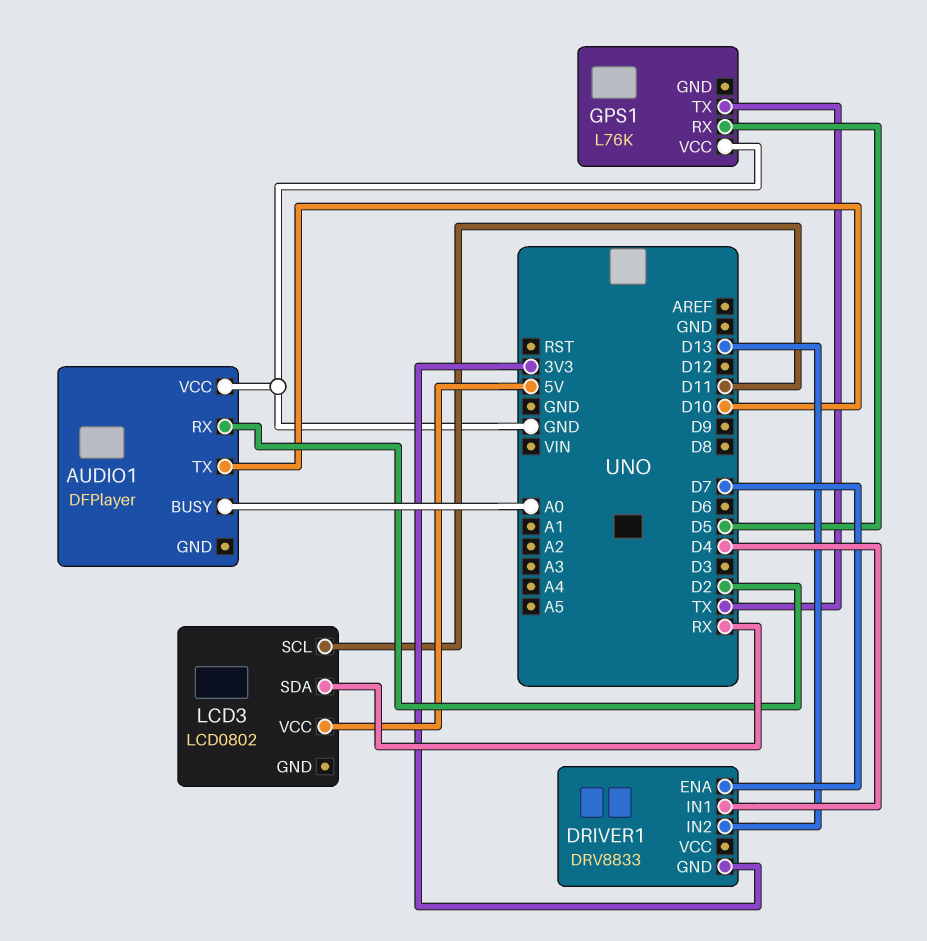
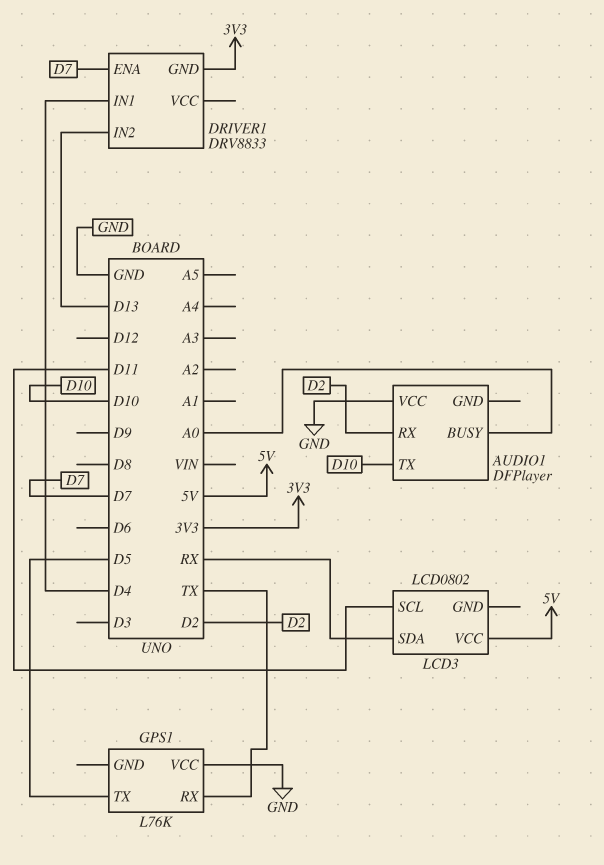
GPS1 pin RX: D5 -> TX
GPS1 pin TX: TX -> D5

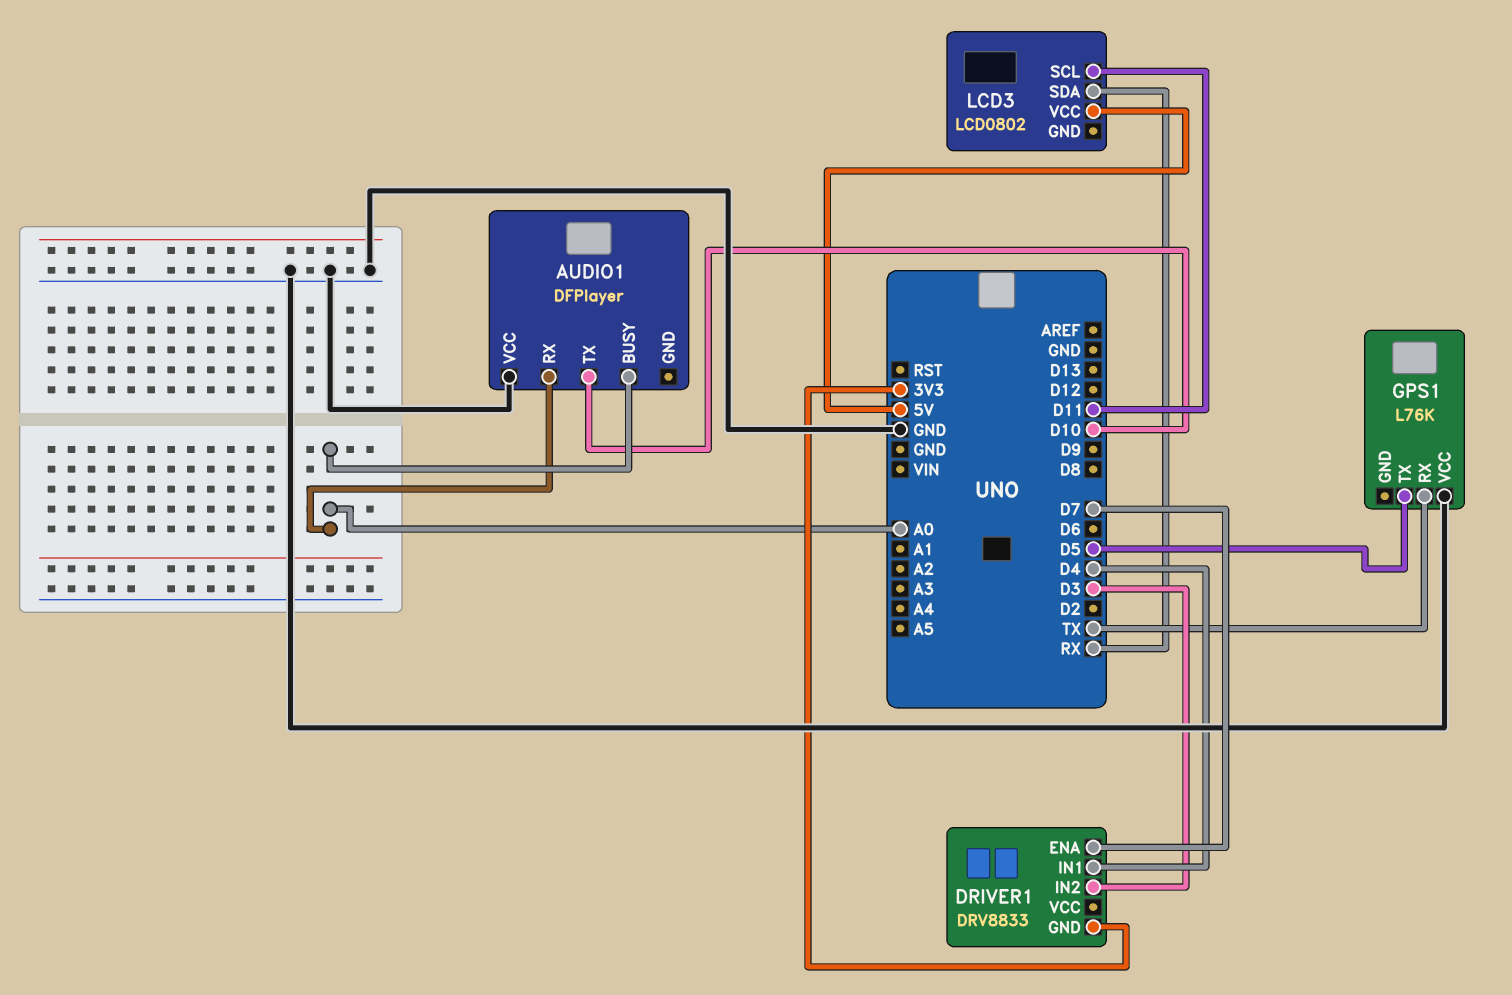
AUDIO1 pin RX: D2 -> A0
DRIVER1 pin IN2: D13 -> D3

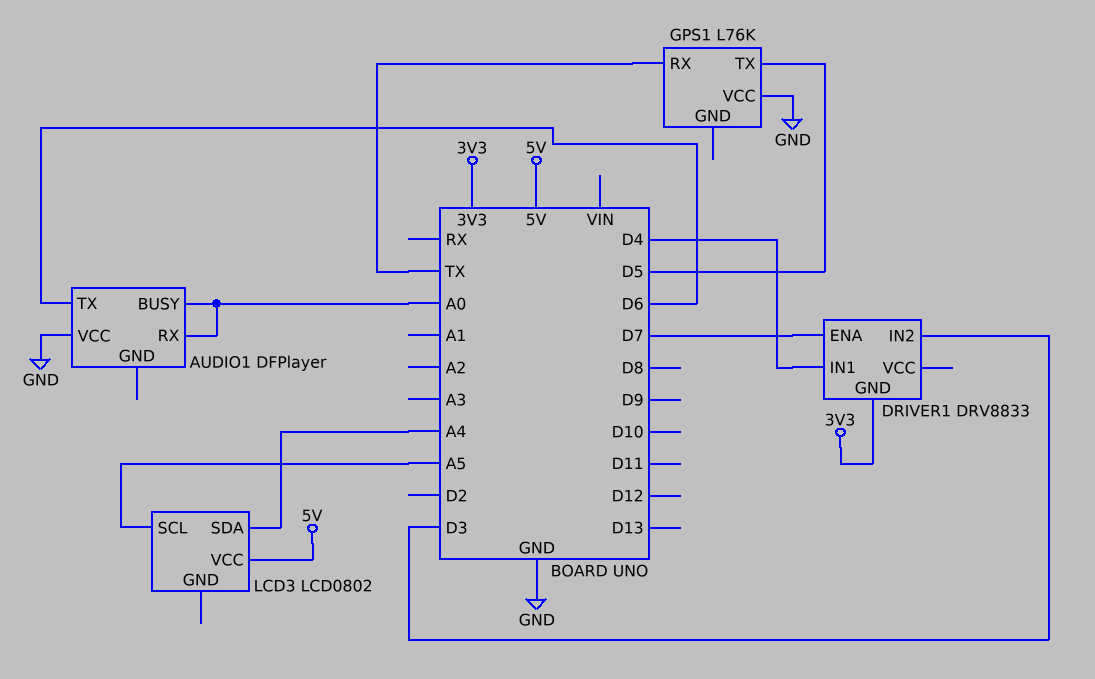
AUDIO1 pin TX: D10 -> D6
LCD3 pin SCL: D11 -> A5
LCD3 pin SDA: RX -> A4

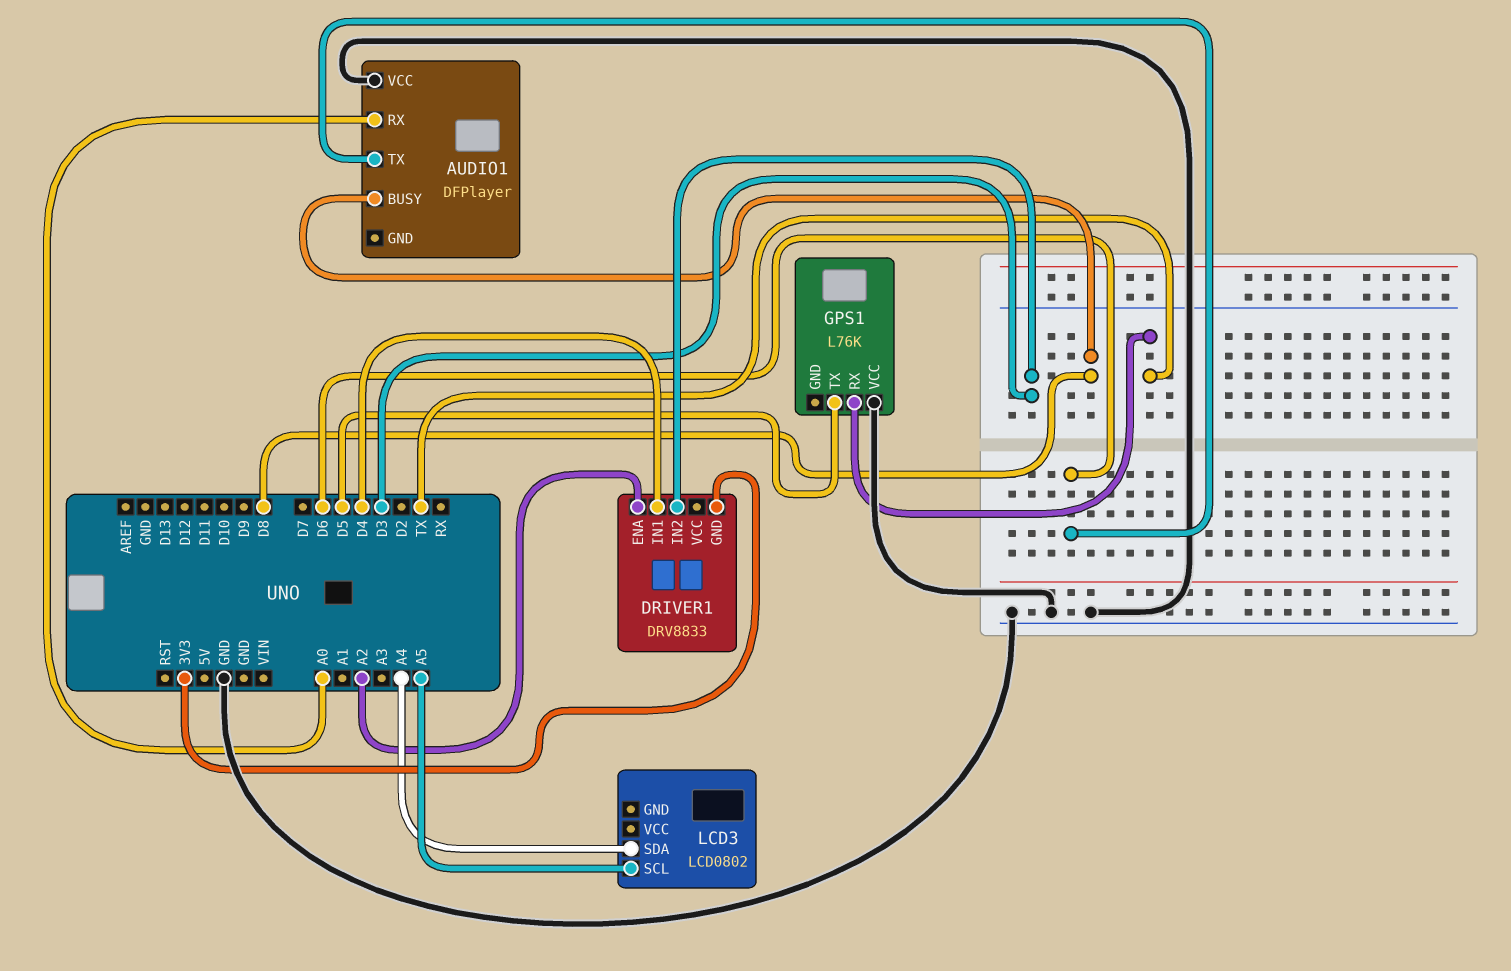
AUDIO1 pin BUSY: A0 -> D8
DRIVER1 pin ENA: D7 -> A2
LCD3 pin VCC: 5V -> none

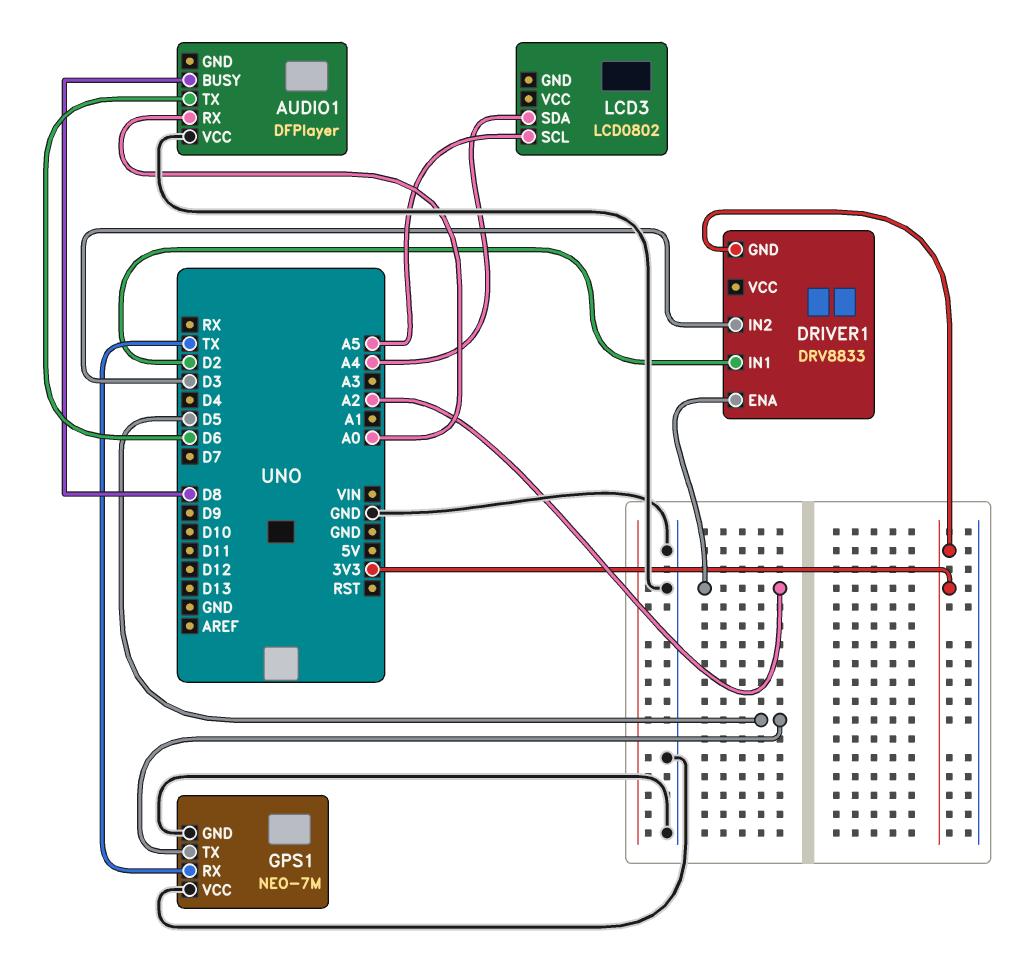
DRIVER1 pin IN1: D4 -> D2
GPS1: L76K -> NEO-7M
GPS1 pin GND: none -> GND

